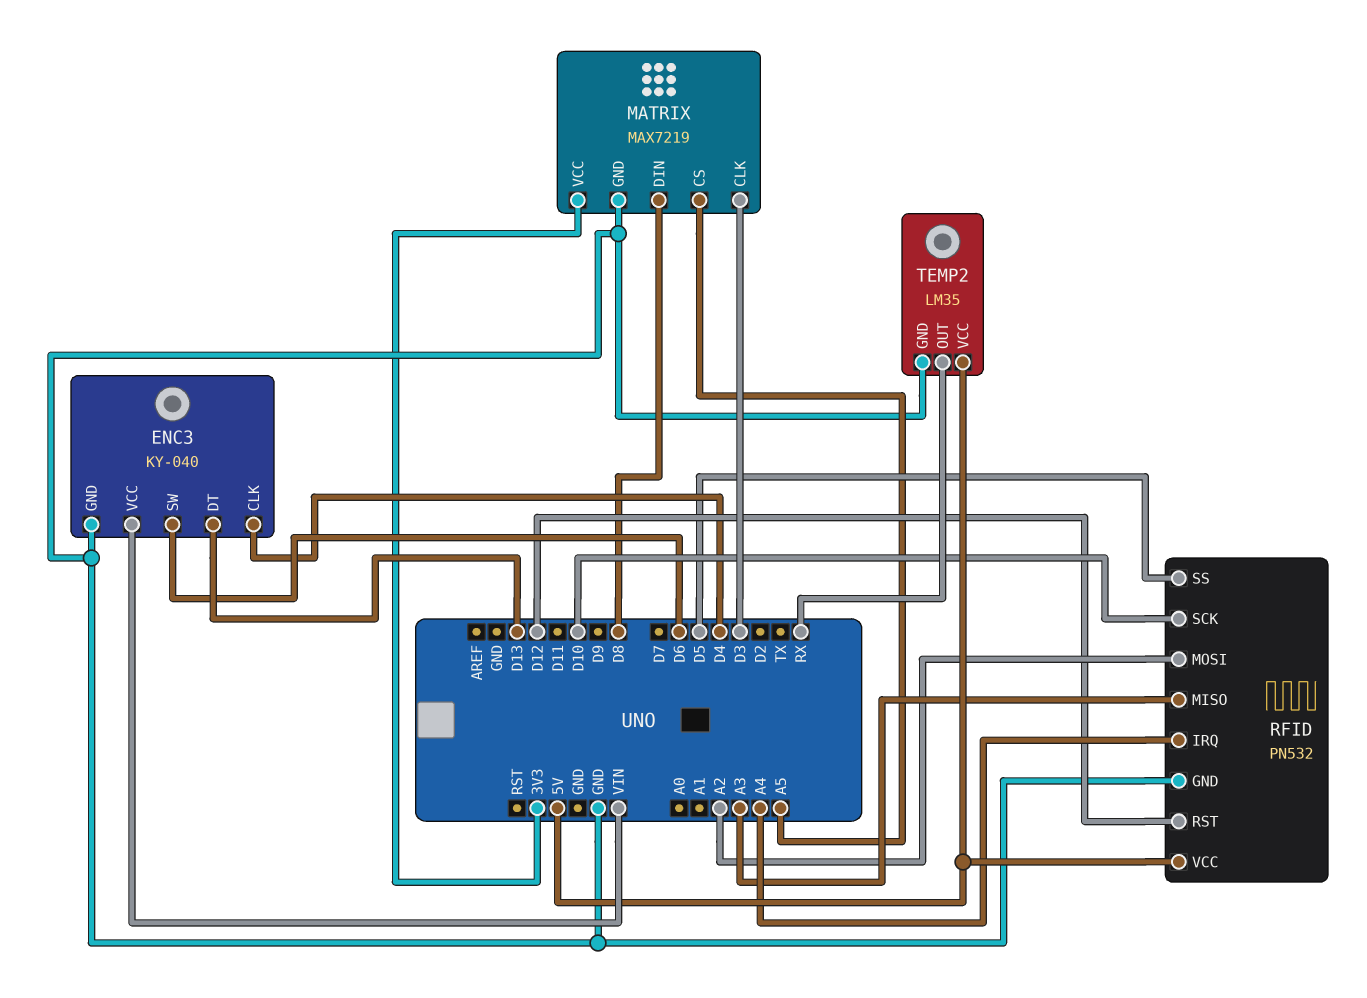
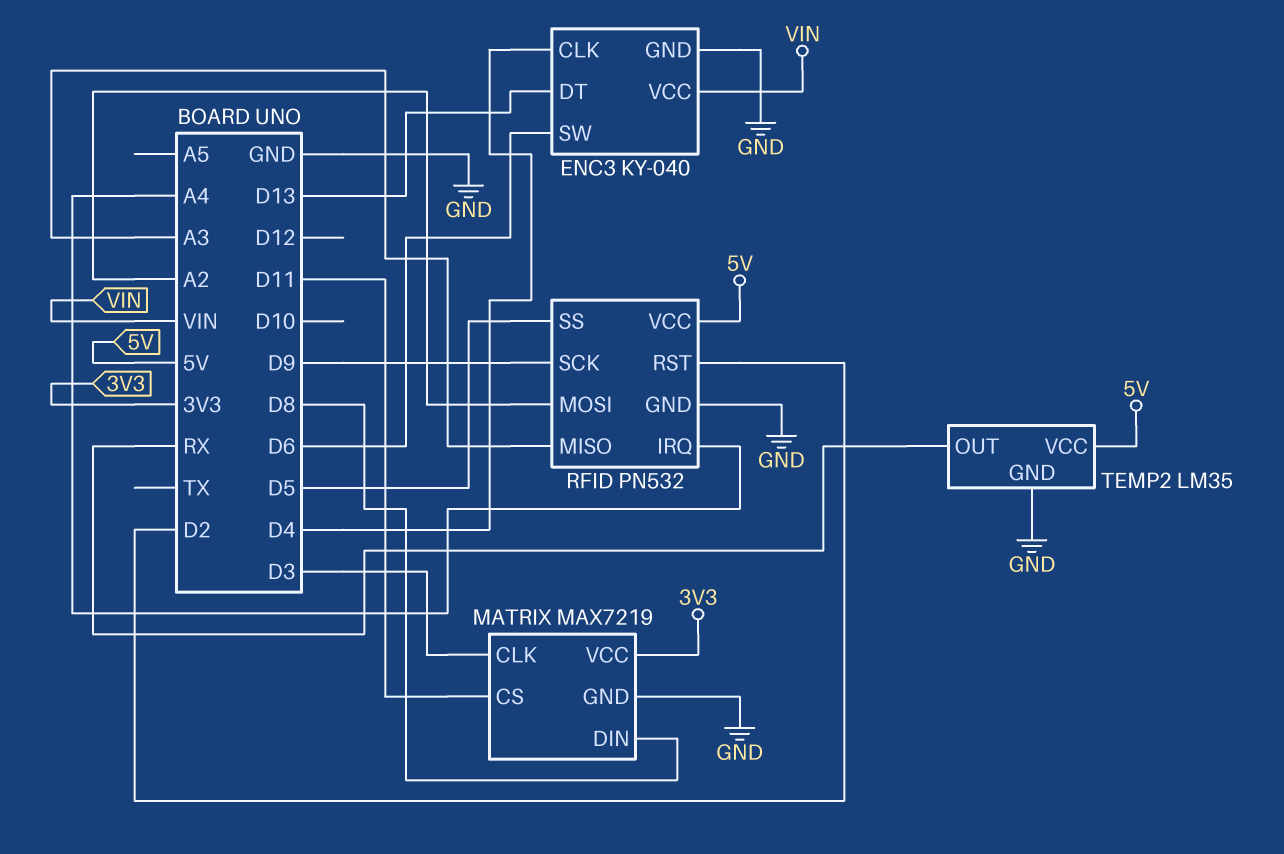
MATRIX pin CS: A5 -> D11
RFID pin RST: D12 -> D2
RFID pin SCK: D10 -> D9

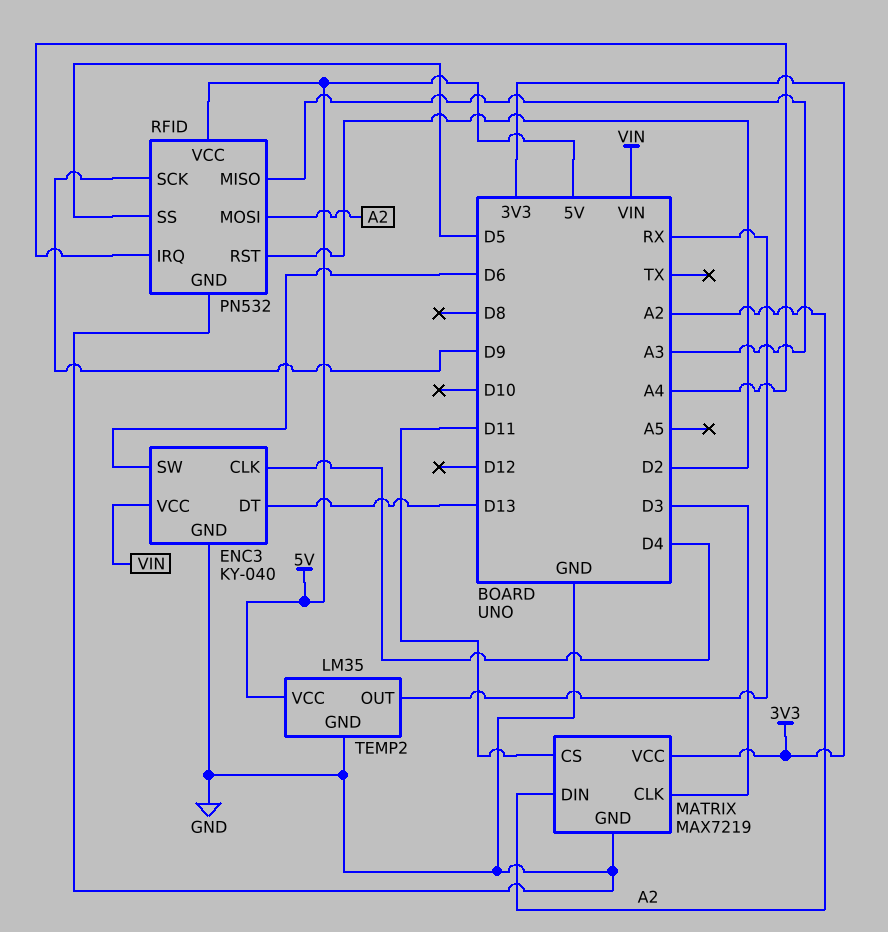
MATRIX pin DIN: D8 -> A2

